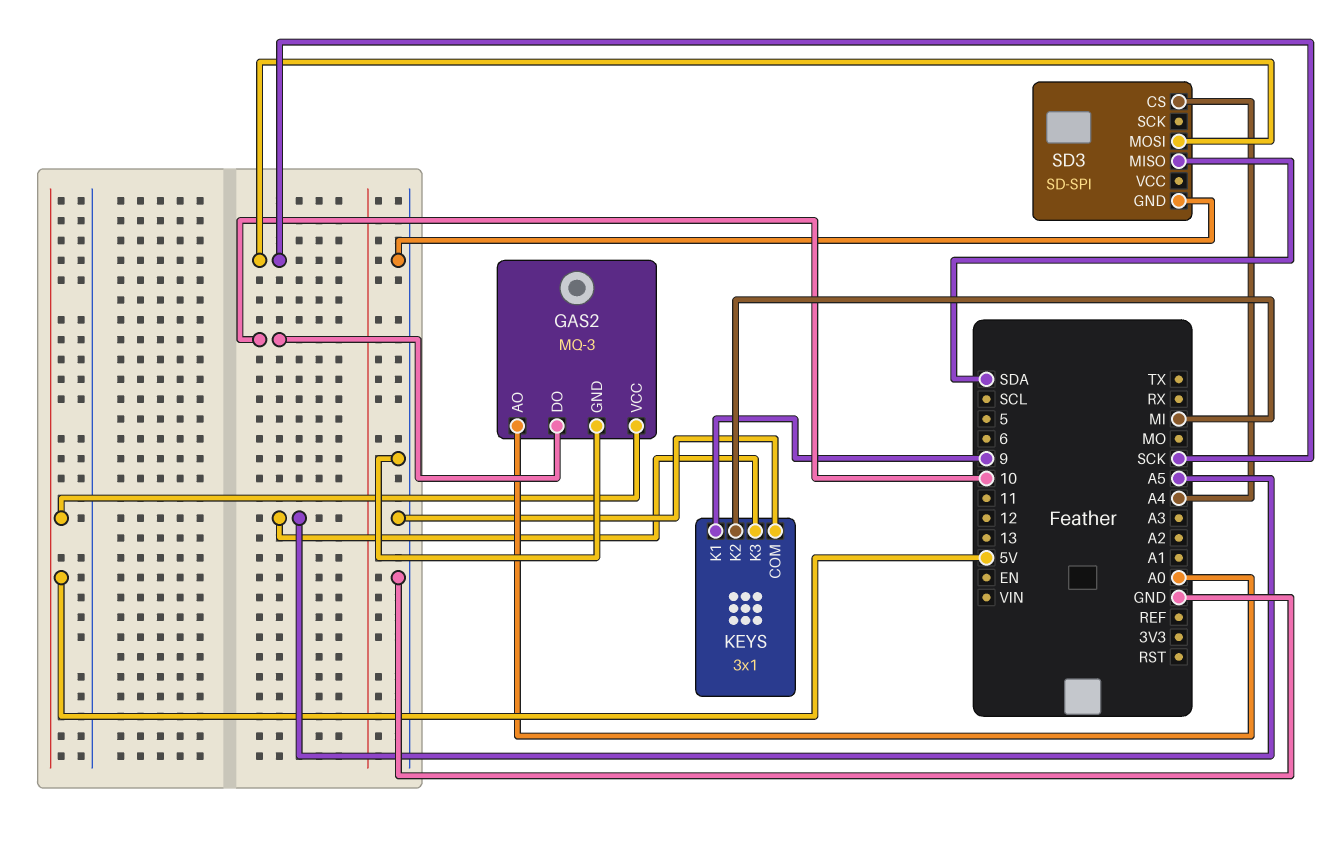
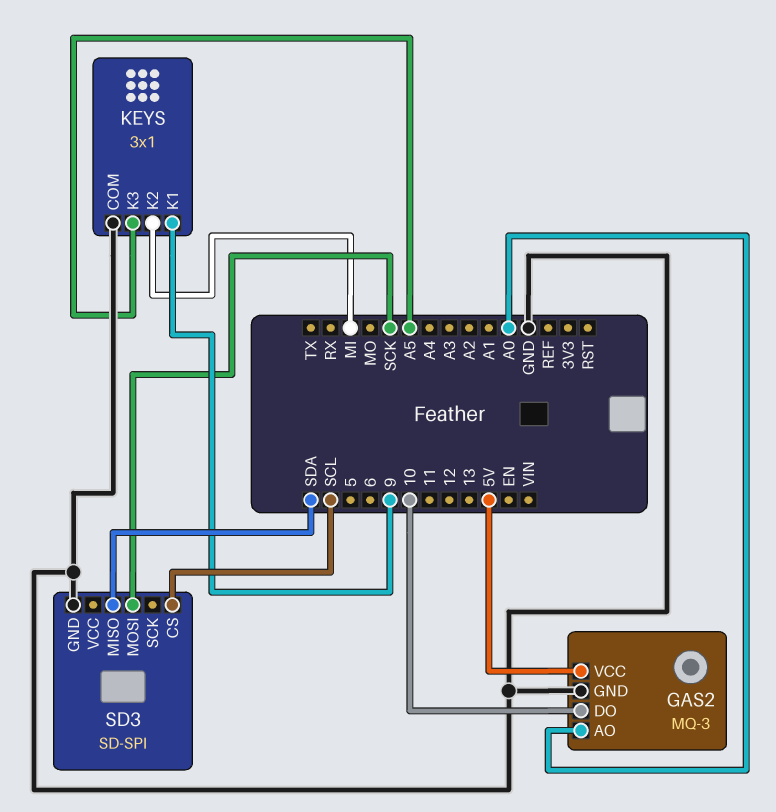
SD3 pin CS: A4 -> SCL

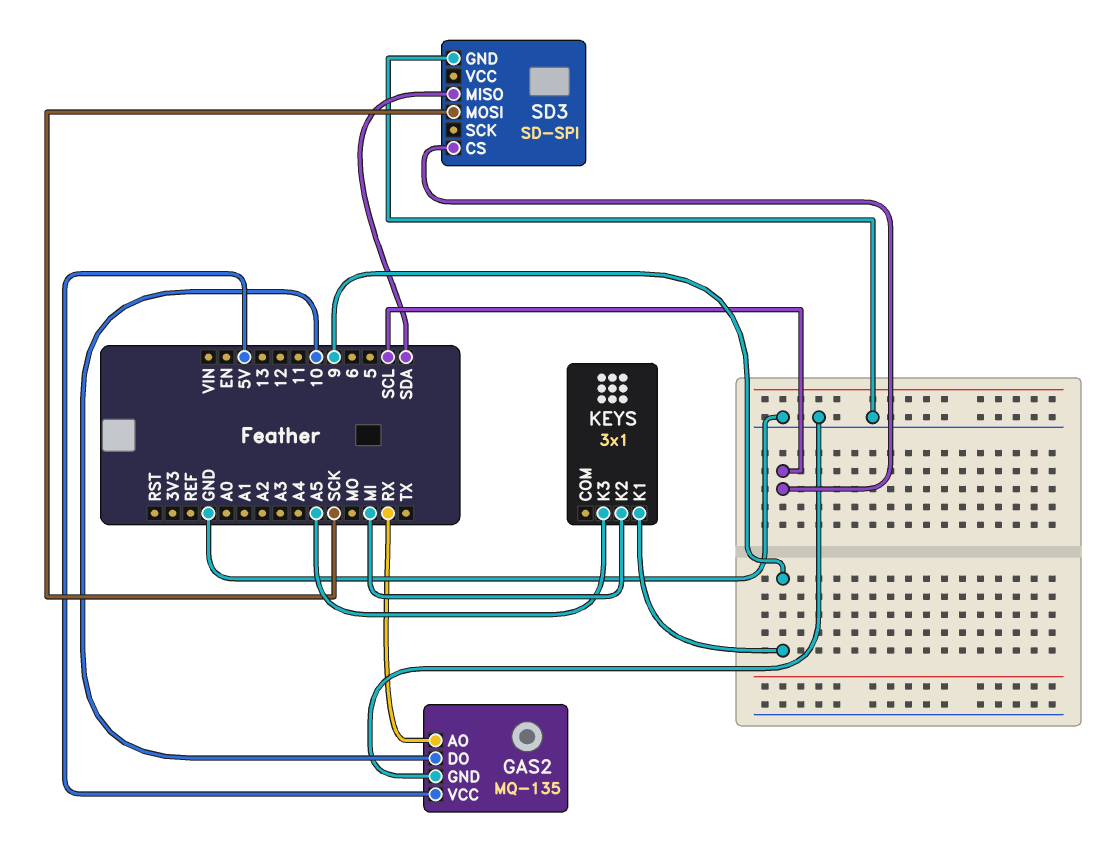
GAS2: MQ-3 -> MQ-135
GAS2 pin AO: A0 -> RX
KEYS pin COM: GND -> none

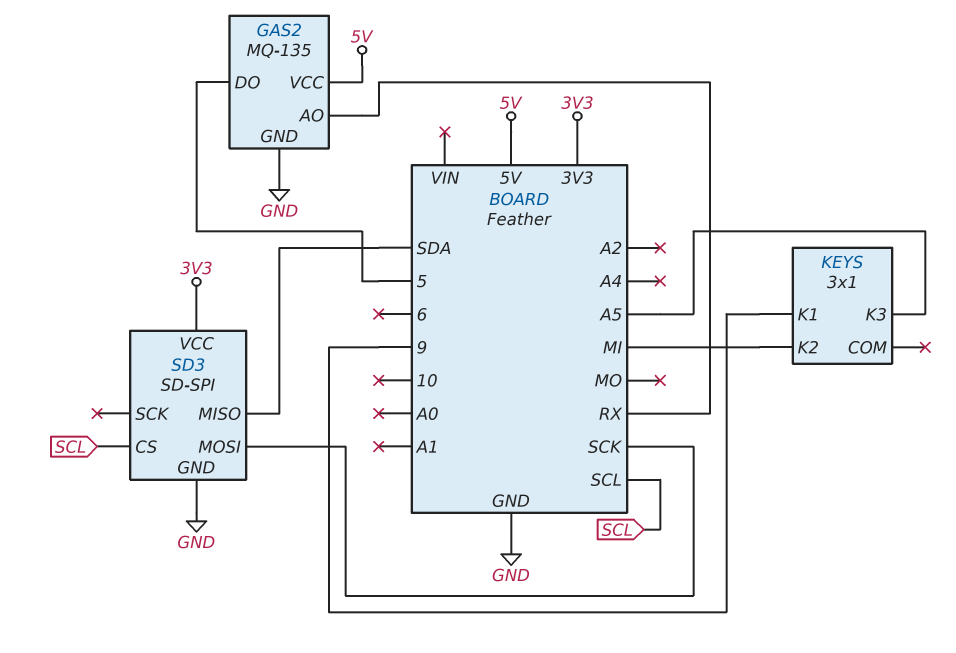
GAS2 pin DO: 10 -> 5
SD3 pin VCC: none -> 3V3

